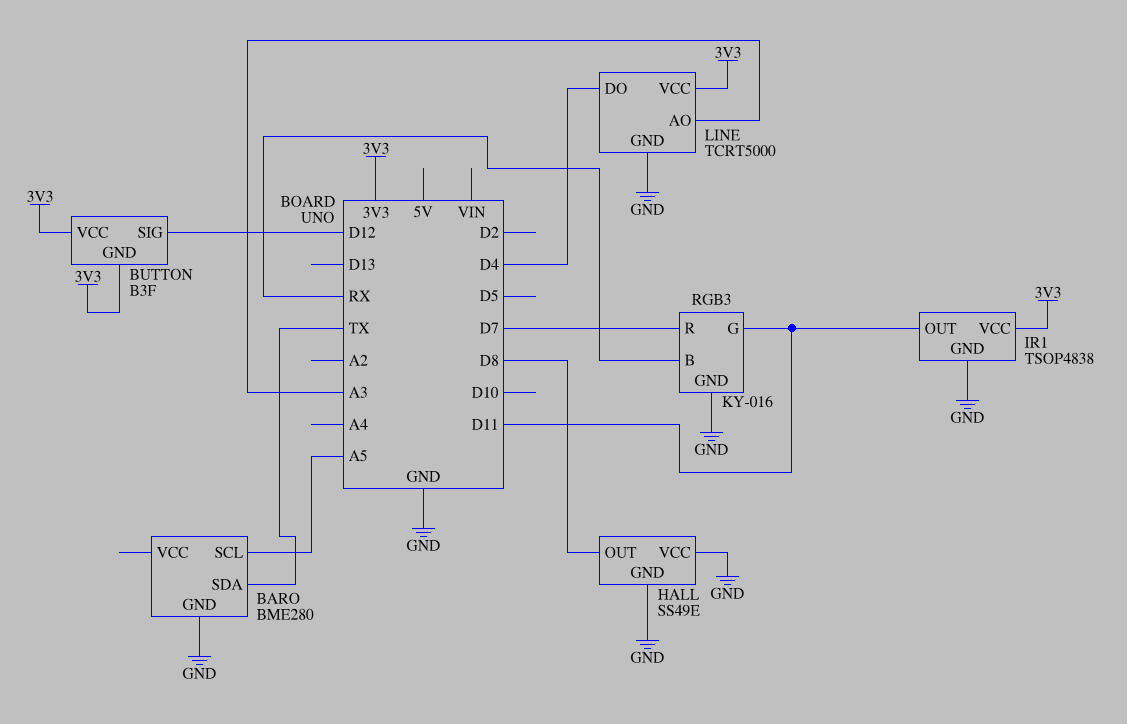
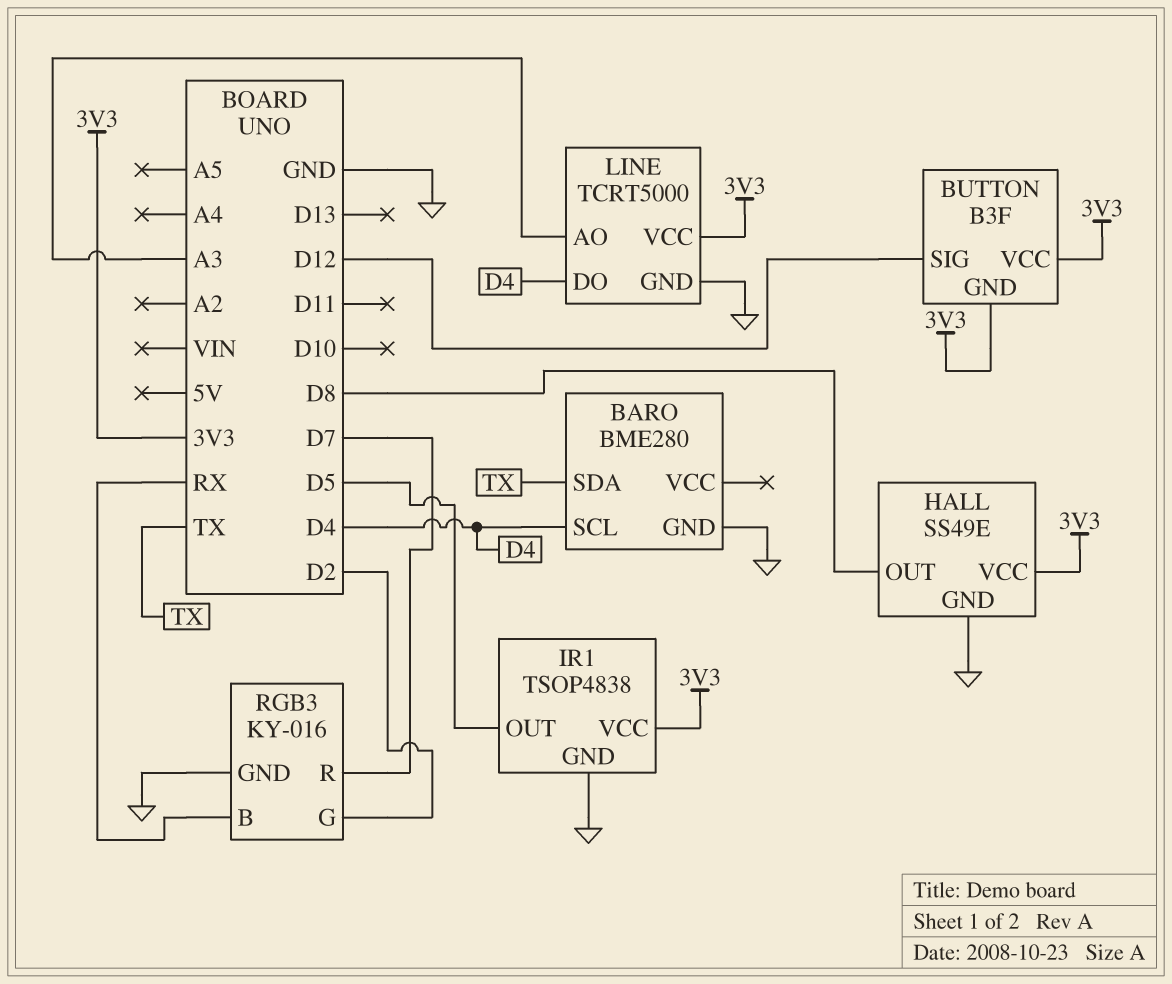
BARO pin SCL: A5 -> D4
HALL pin VCC: GND -> 3V3
IR1 pin OUT: D11 -> D5
RGB3 pin G: D11 -> D2

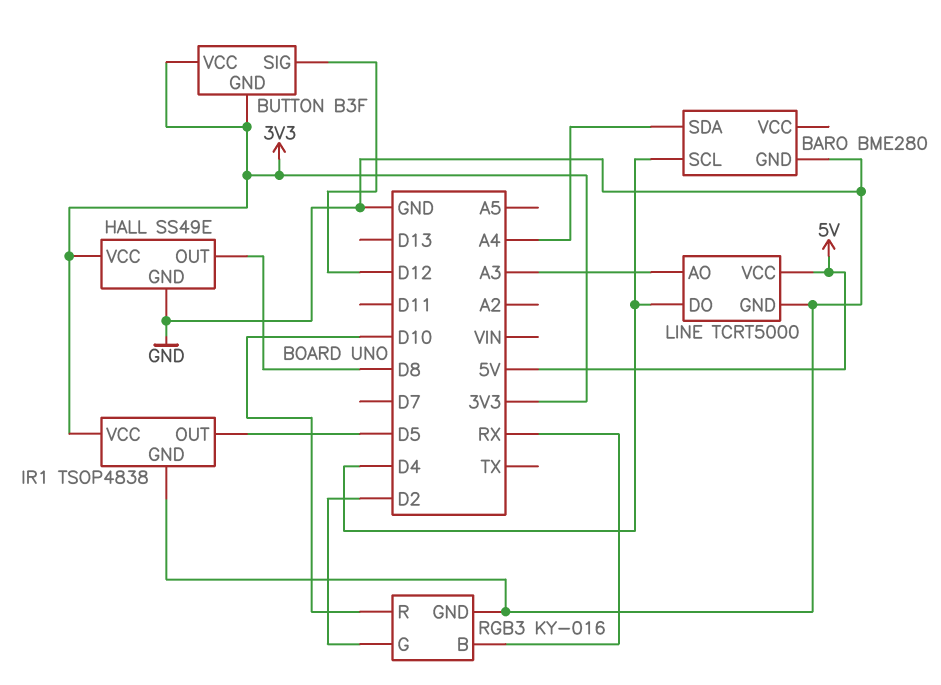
BARO pin SDA: TX -> A4
LINE pin VCC: 3V3 -> 5V
RGB3 pin R: D7 -> D10

